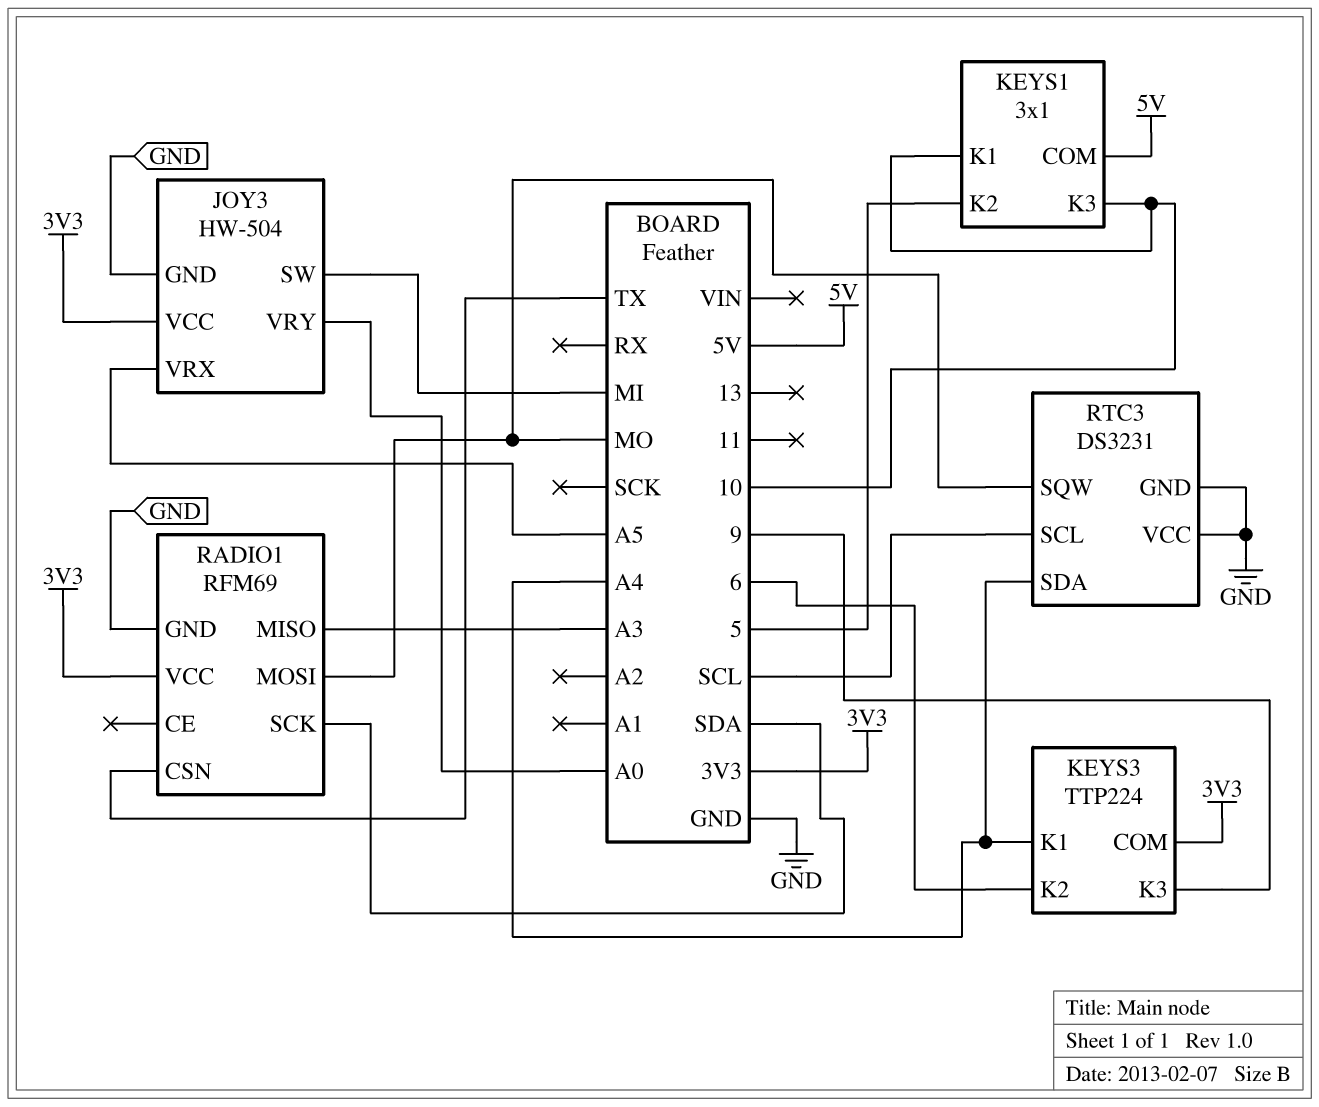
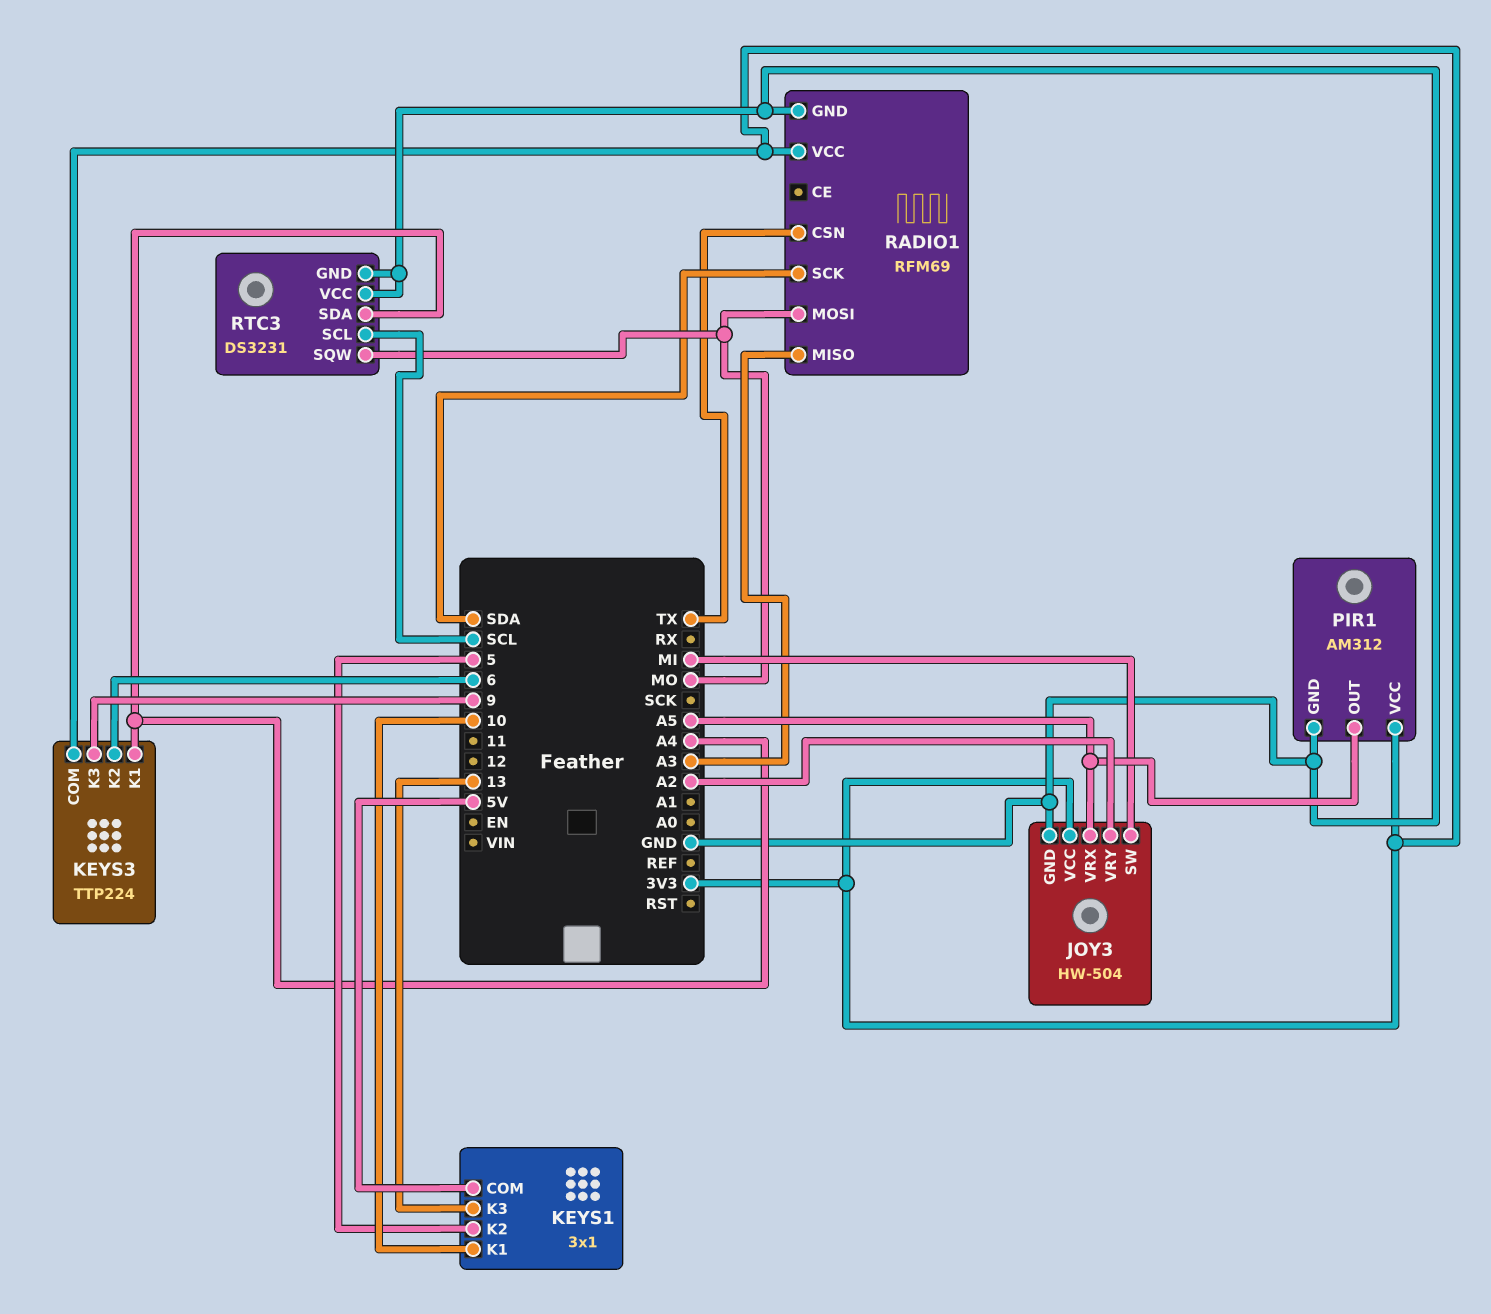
JOY3 pin VRY: A0 -> A2
KEYS1 pin K3: 10 -> 13
PIR1: none -> AM312
PIR1 pin GND: none -> GND
PIR1 pin OUT: none -> A5
PIR1 pin VCC: none -> 3V3

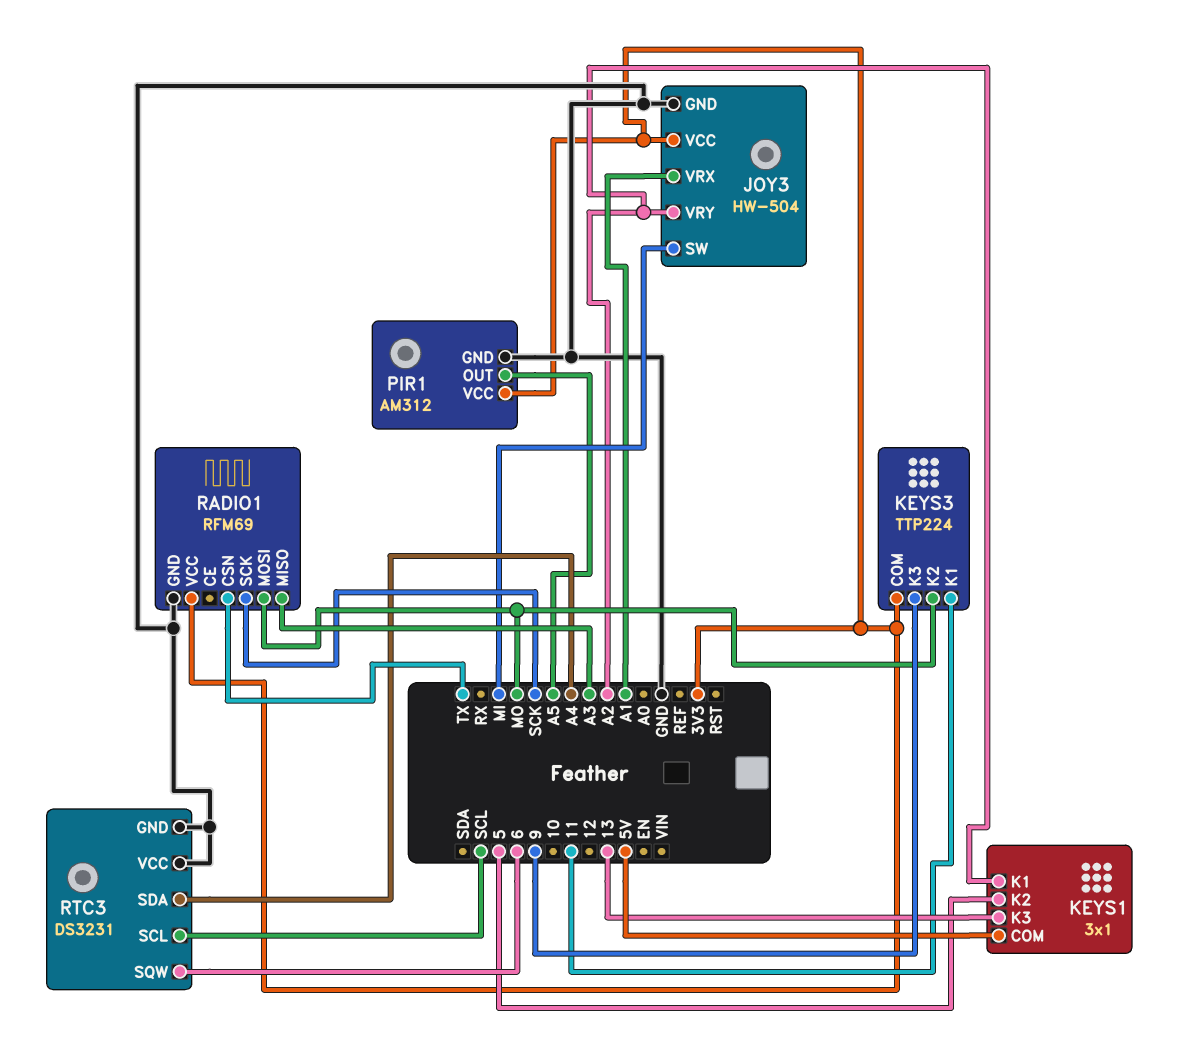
JOY3 pin VRX: A5 -> A1
KEYS1 pin K1: 10 -> A2
KEYS3 pin K1: A4 -> 11
KEYS3 pin K2: 6 -> MO
RADIO1 pin SCK: SDA -> SCK
RTC3 pin SQW: MO -> 6

